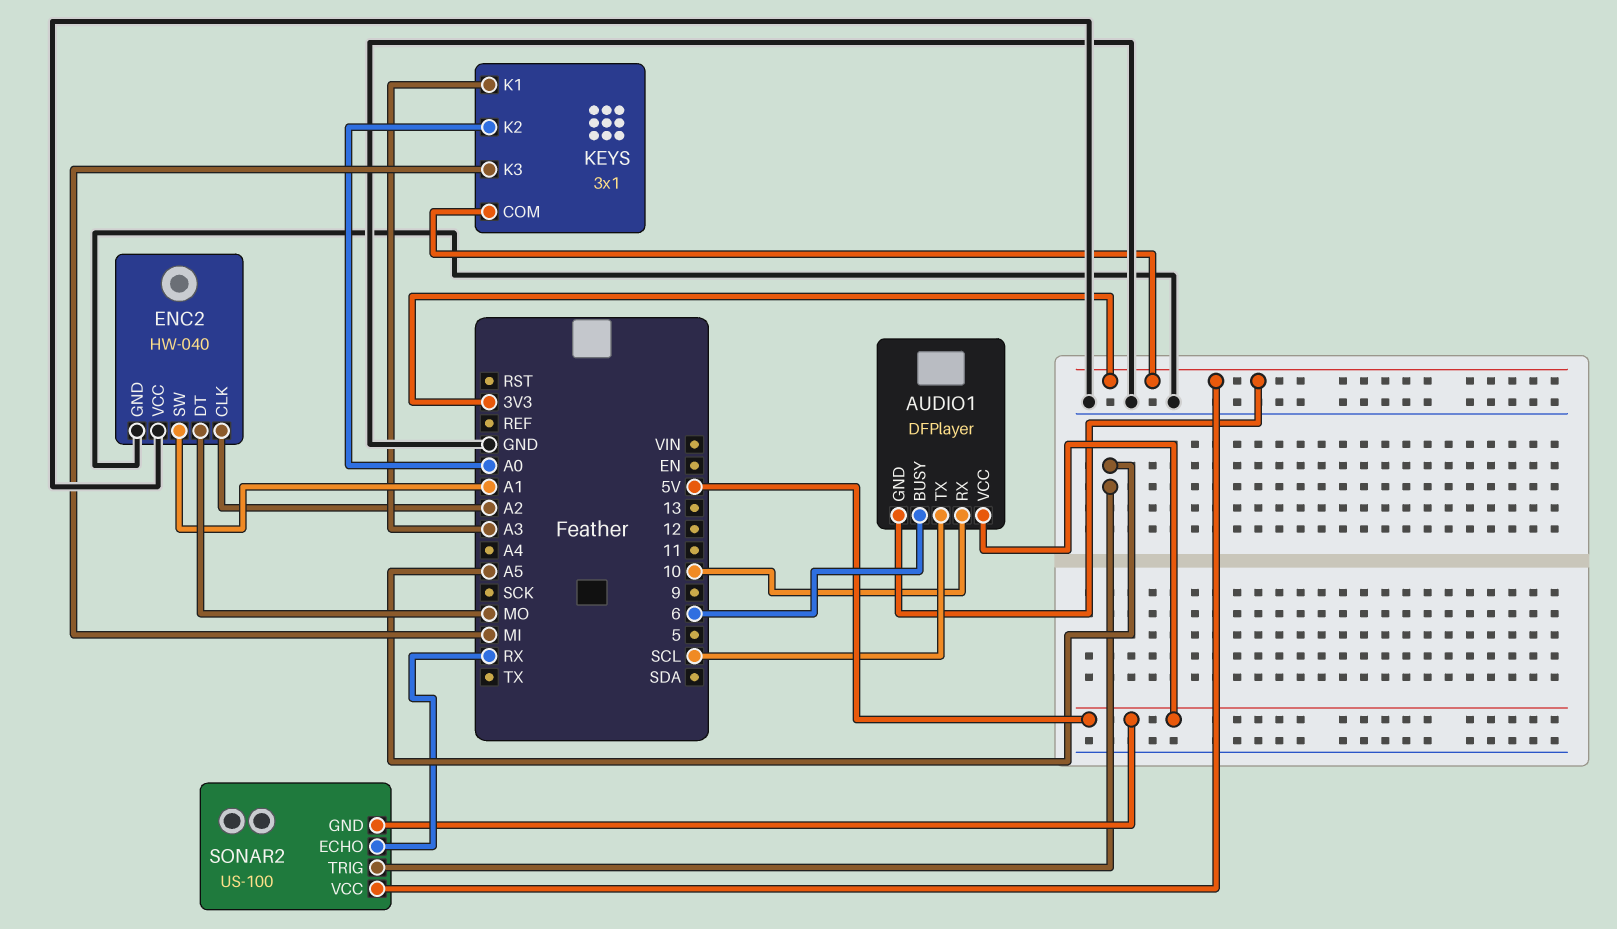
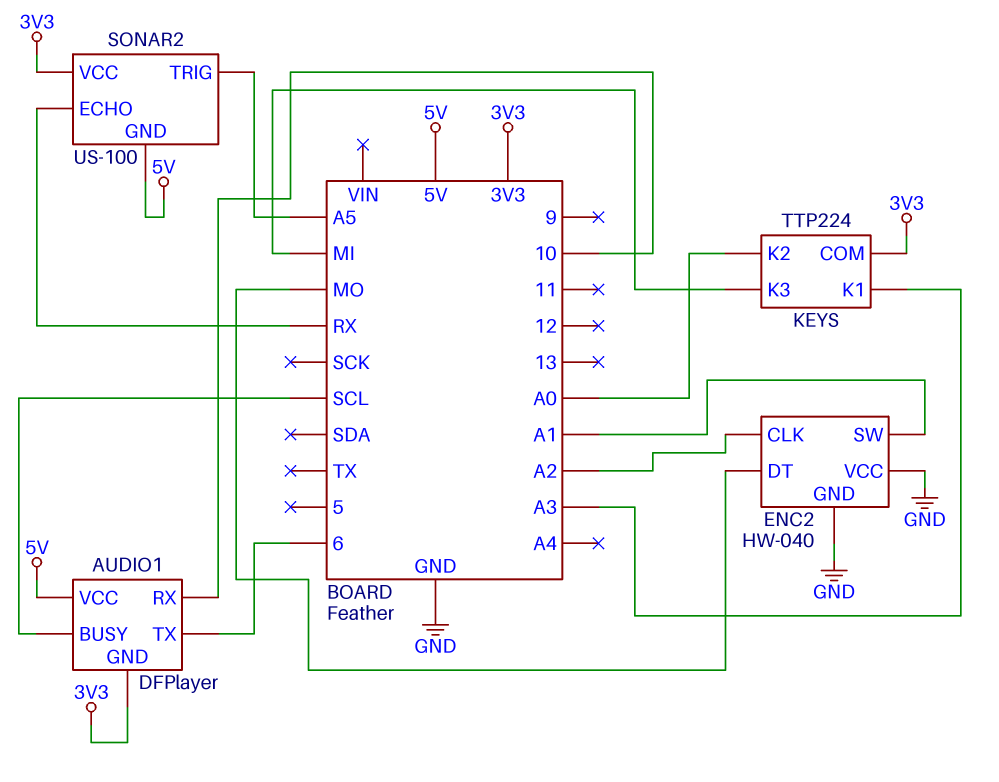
AUDIO1 pin BUSY: 6 -> SCL
AUDIO1 pin TX: SCL -> 6
KEYS: 3x1 -> TTP224

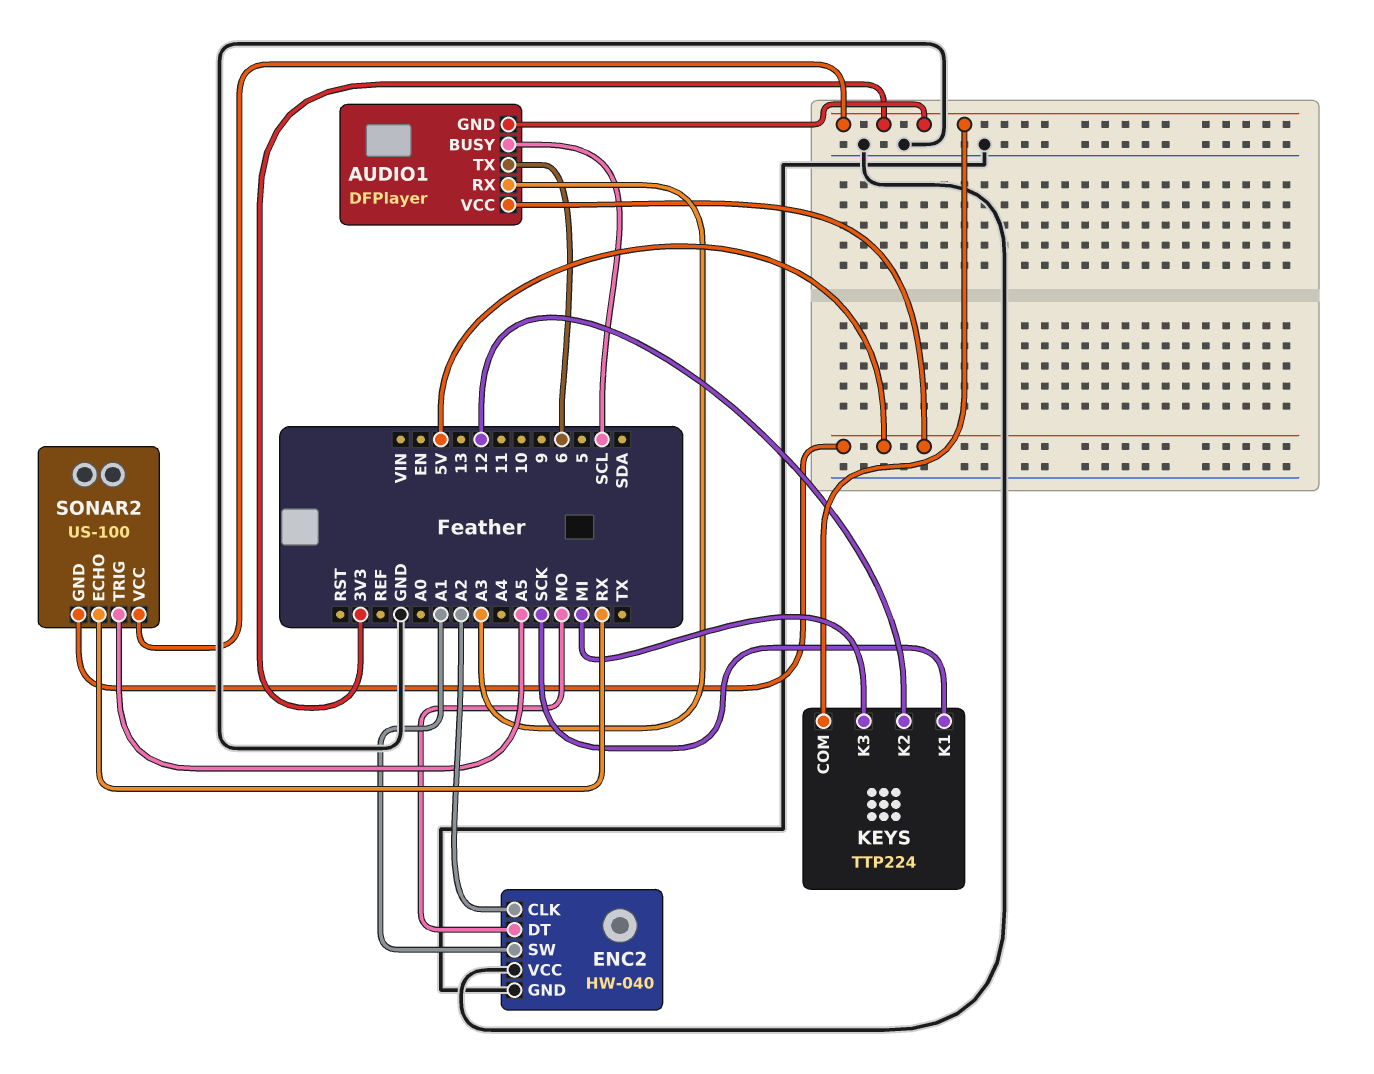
AUDIO1 pin RX: 10 -> A3
KEYS pin K1: A3 -> SCK
KEYS pin K2: A0 -> 12

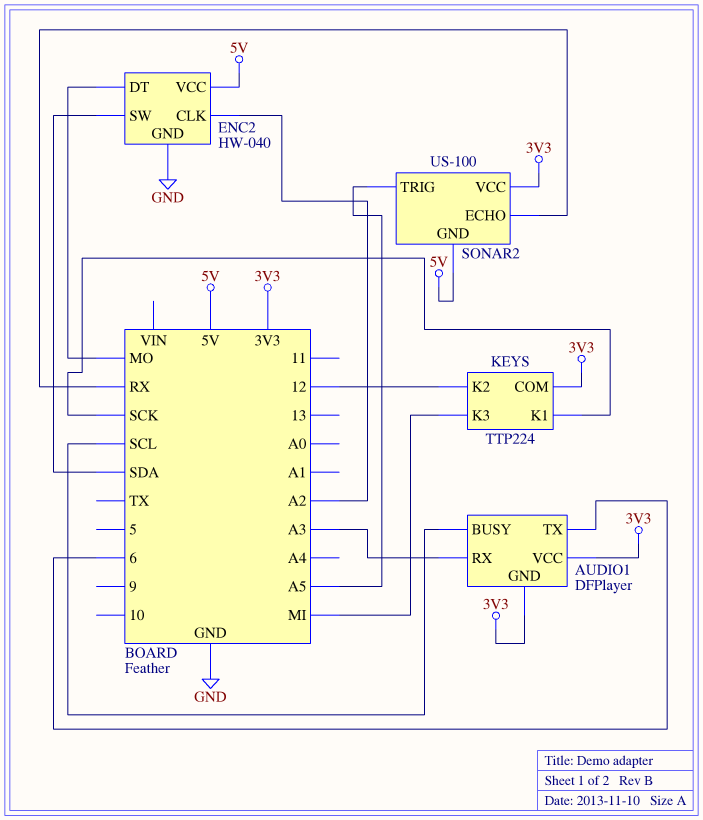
AUDIO1 pin VCC: 5V -> 3V3
ENC2 pin SW: A1 -> SDA
ENC2 pin VCC: GND -> 5V

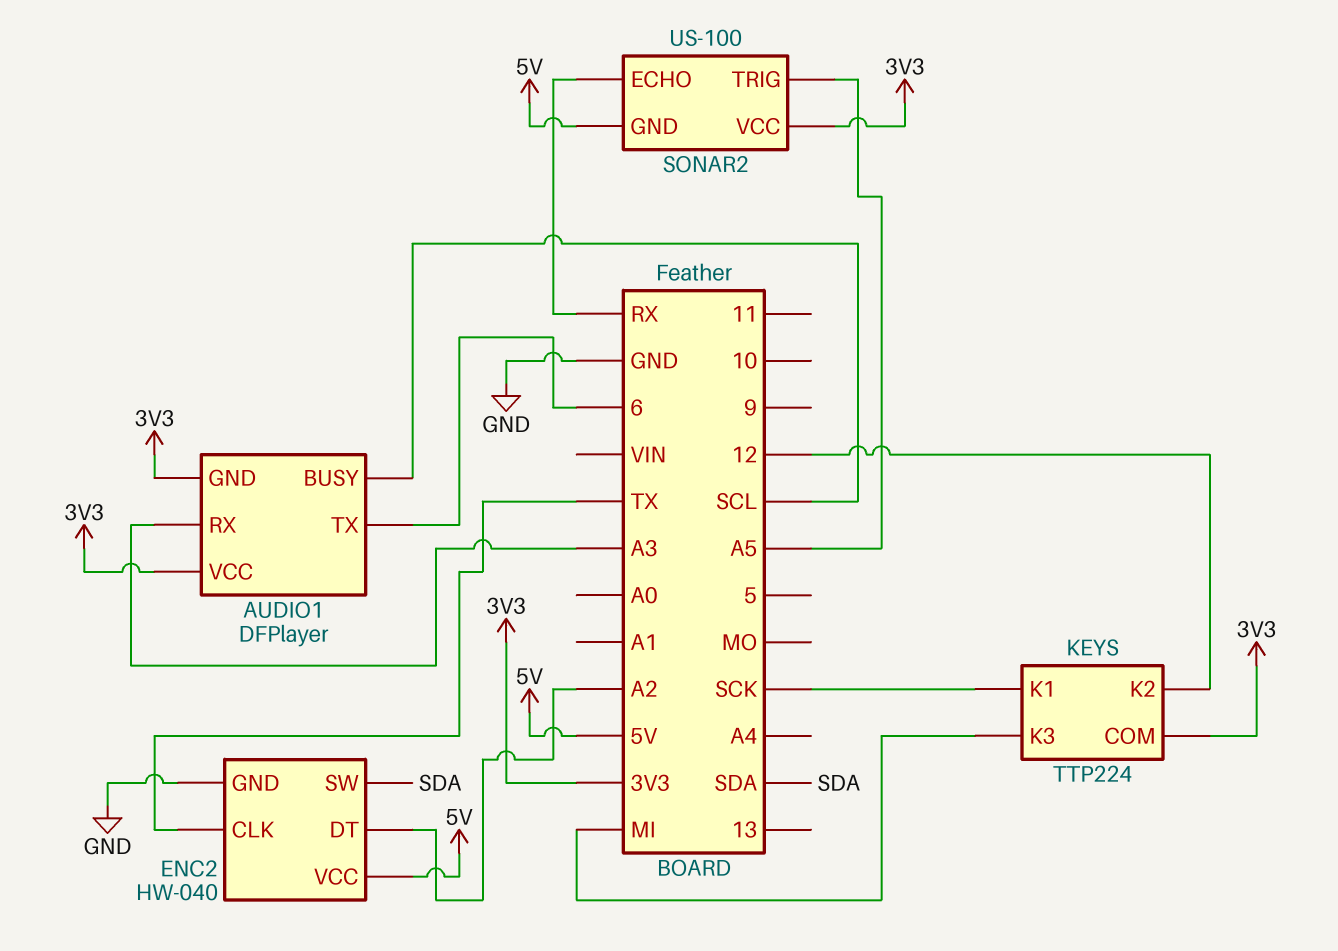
ENC2 pin CLK: A2 -> TX
ENC2 pin DT: MO -> A2

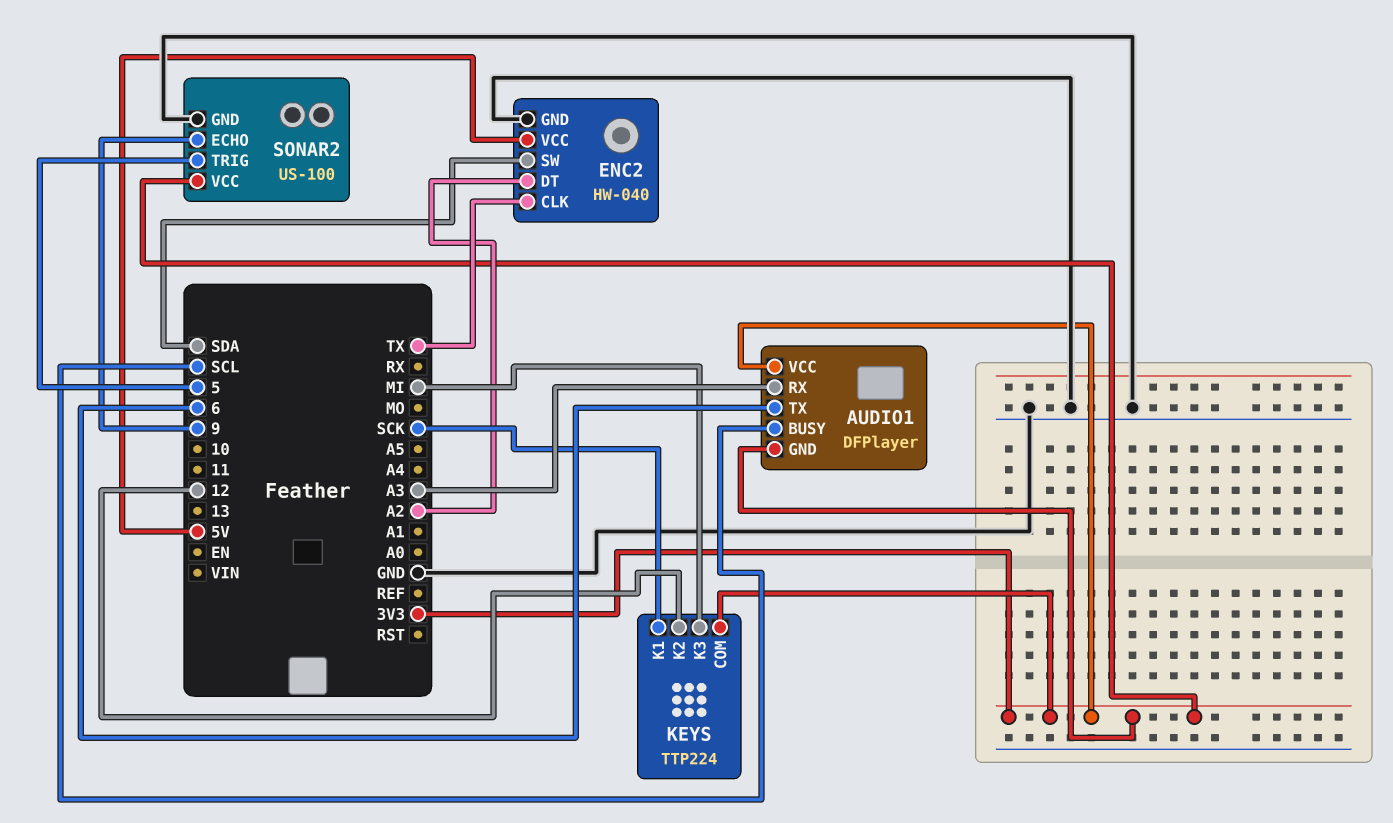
SONAR2 pin ECHO: RX -> 9
SONAR2 pin GND: 5V -> GND
SONAR2 pin TRIG: A5 -> 5

